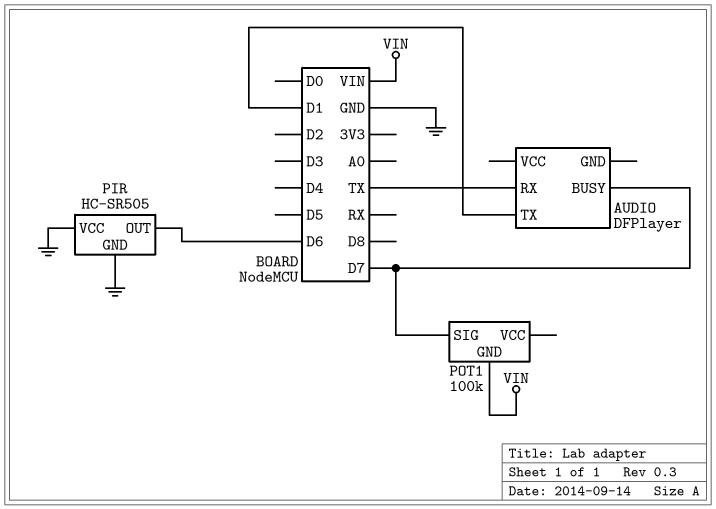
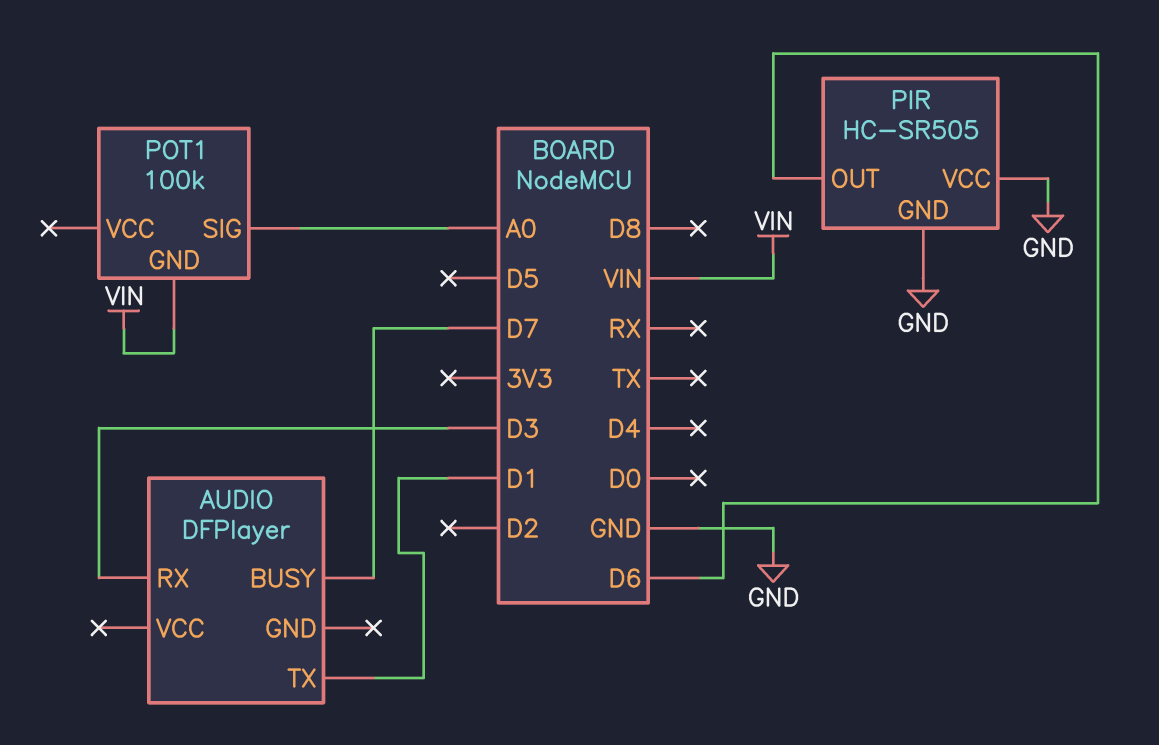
AUDIO pin RX: TX -> D3
POT1 pin SIG: D7 -> A0

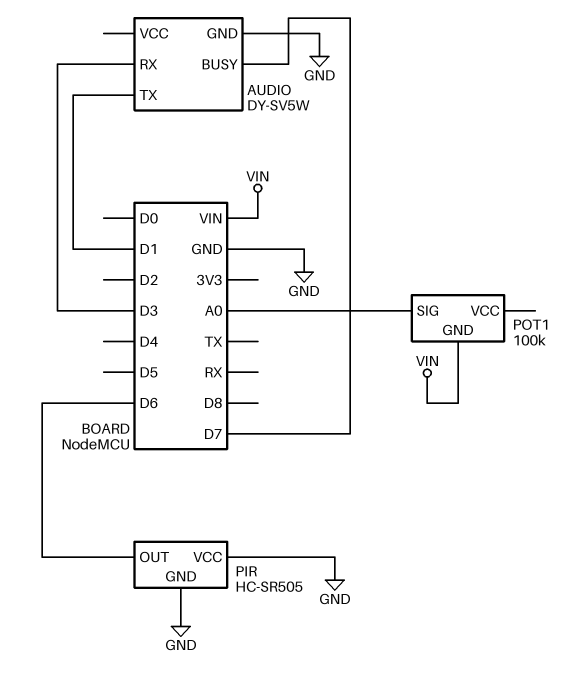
AUDIO: DFPlayer -> DY-SV5W
AUDIO pin GND: none -> GND

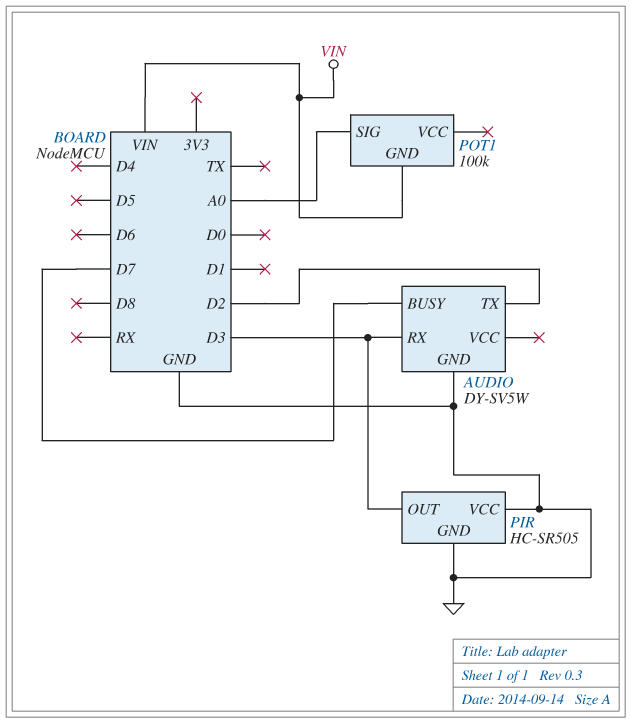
AUDIO pin TX: D1 -> D2
PIR pin OUT: D6 -> D3

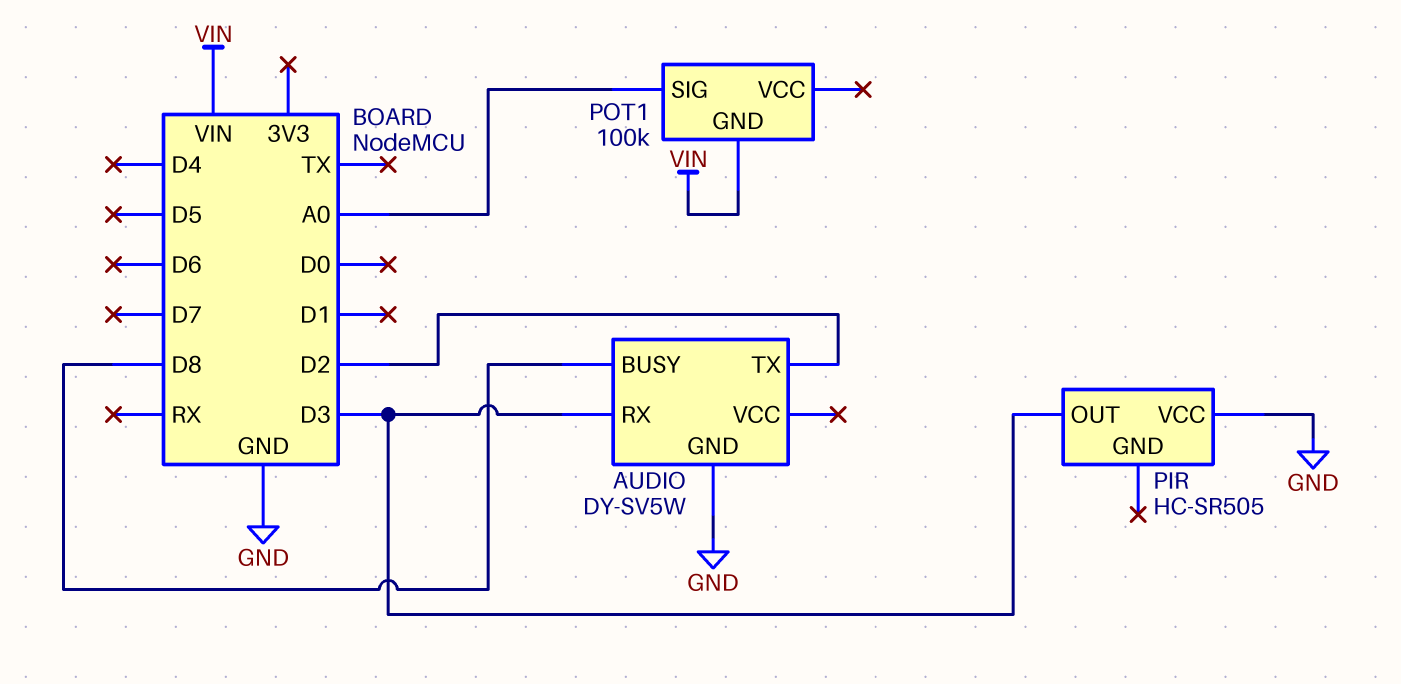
AUDIO pin BUSY: D7 -> D8
PIR pin GND: GND -> none

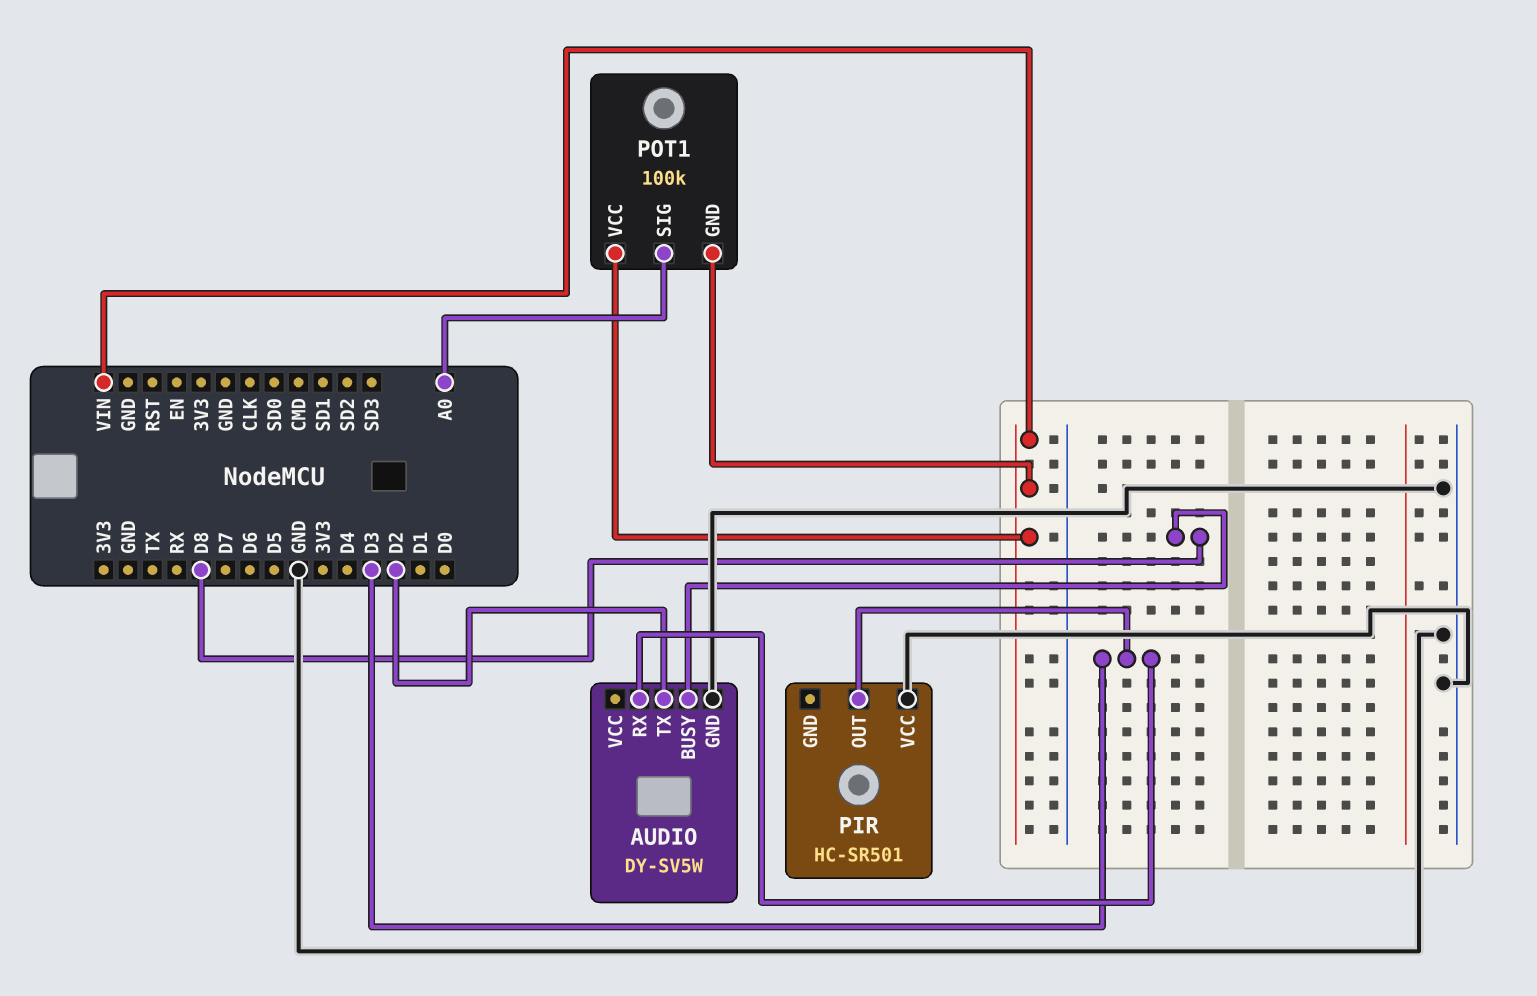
PIR: HC-SR505 -> HC-SR501
POT1 pin VCC: none -> VIN

